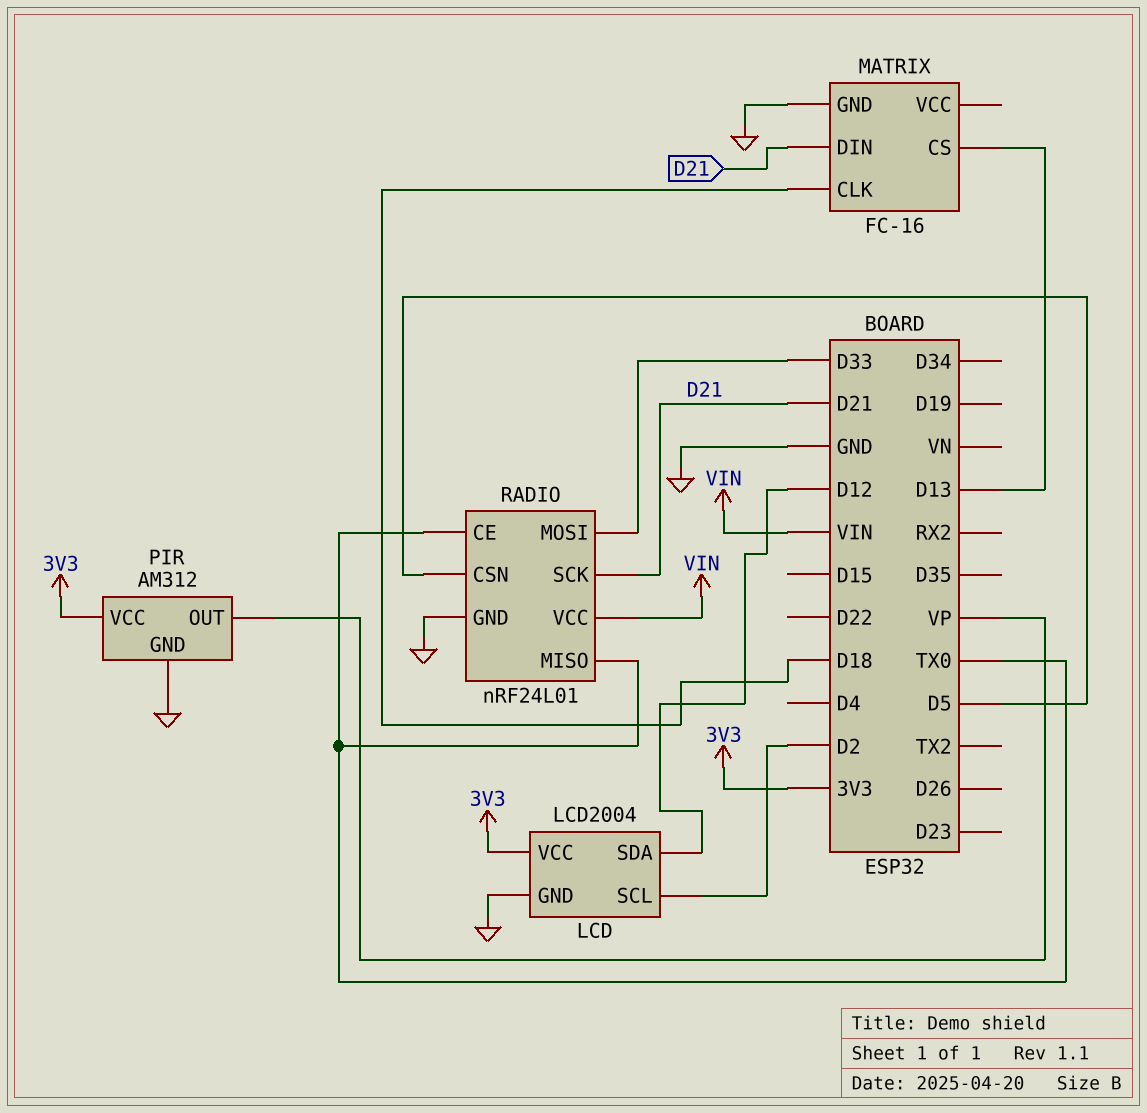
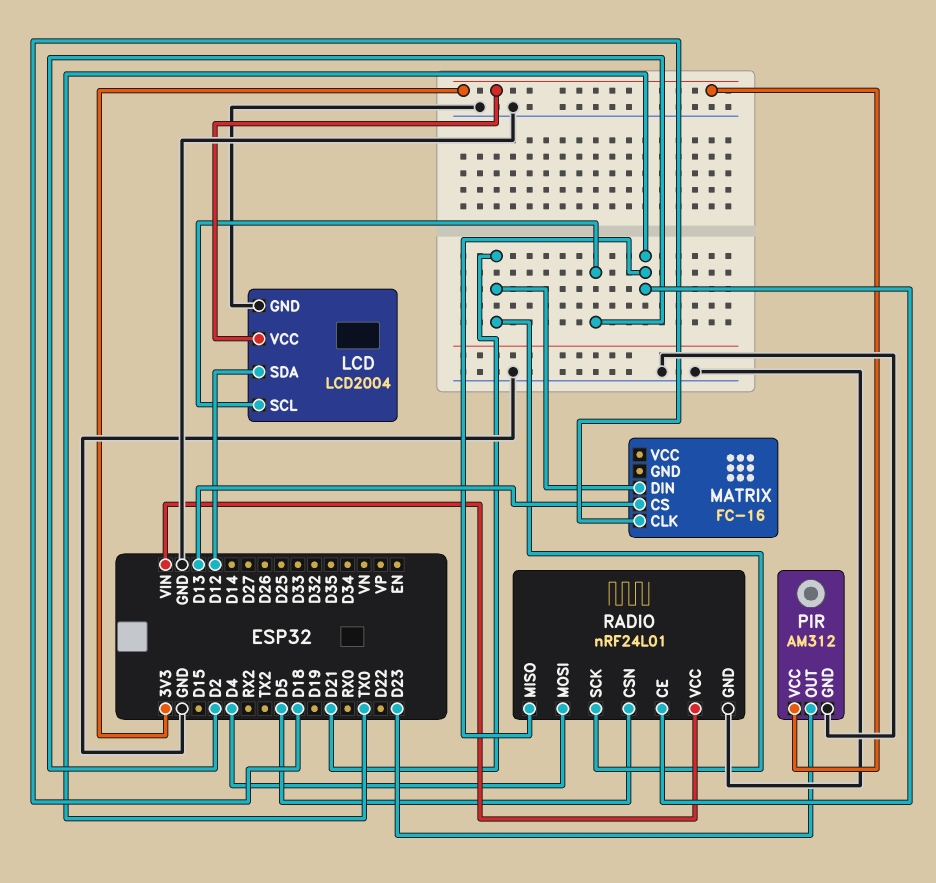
MATRIX pin GND: GND -> none
PIR pin OUT: VP -> D23
RADIO pin MOSI: D33 -> D4

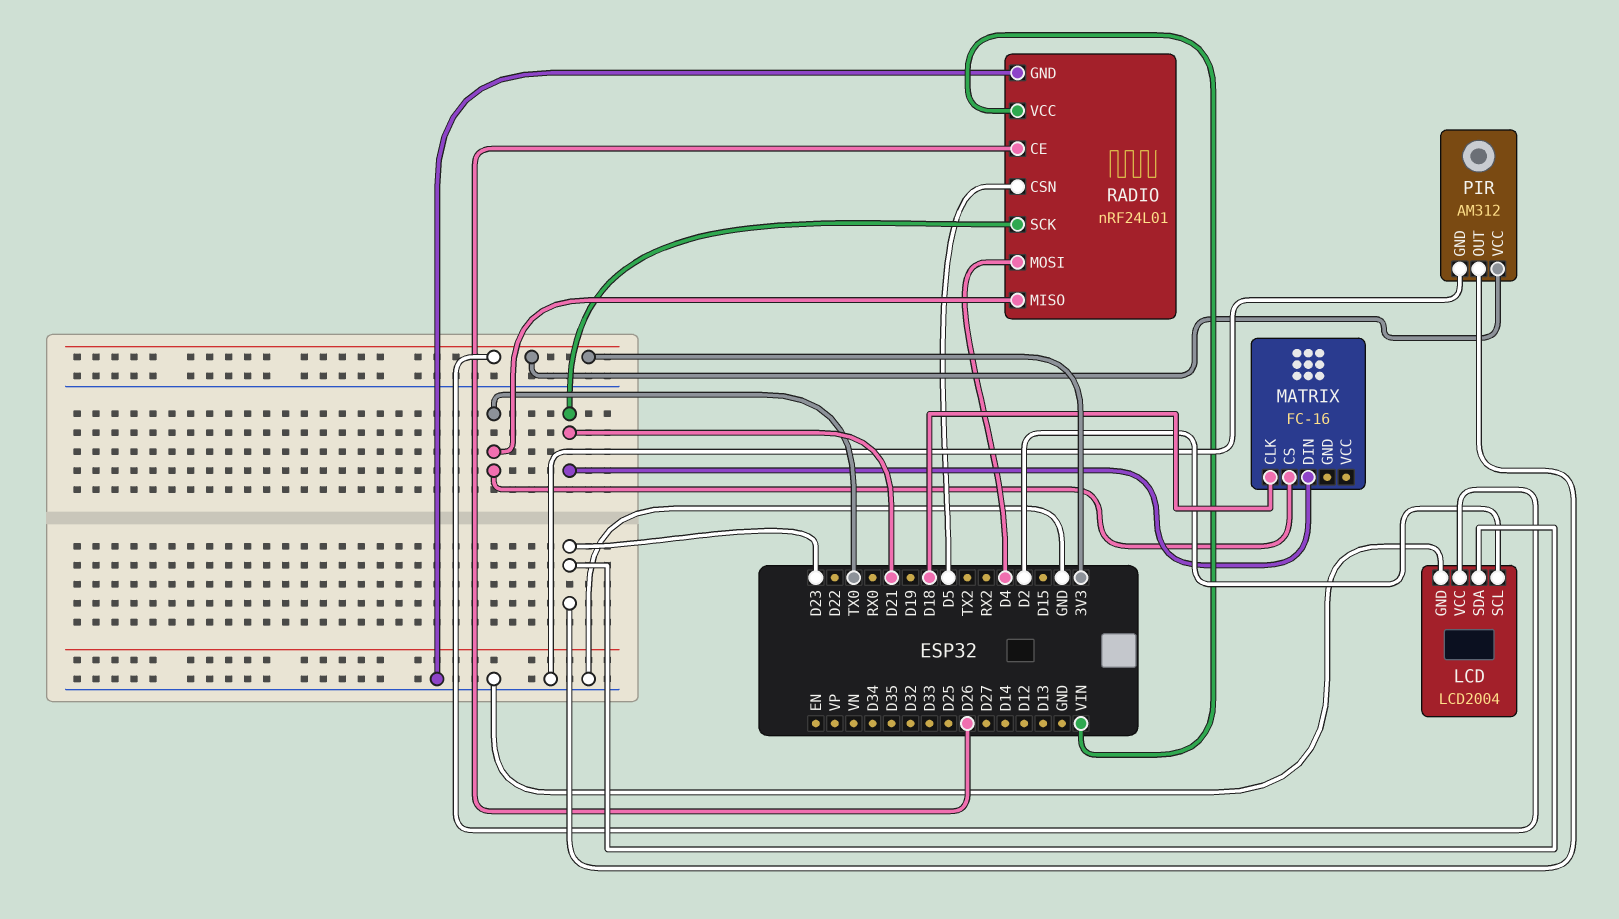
LCD pin SDA: D12 -> D23
MATRIX pin CS: D13 -> TX0
RADIO pin CE: TX0 -> D26

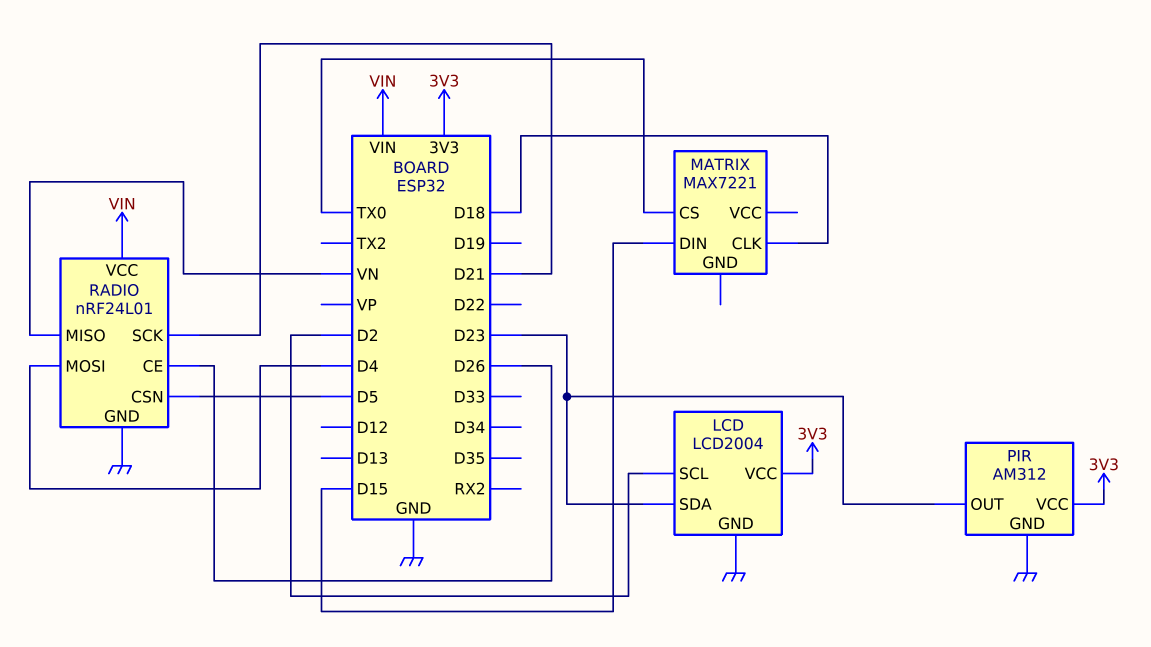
MATRIX: FC-16 -> MAX7221
MATRIX pin DIN: D21 -> D15
RADIO pin MISO: TX0 -> VN

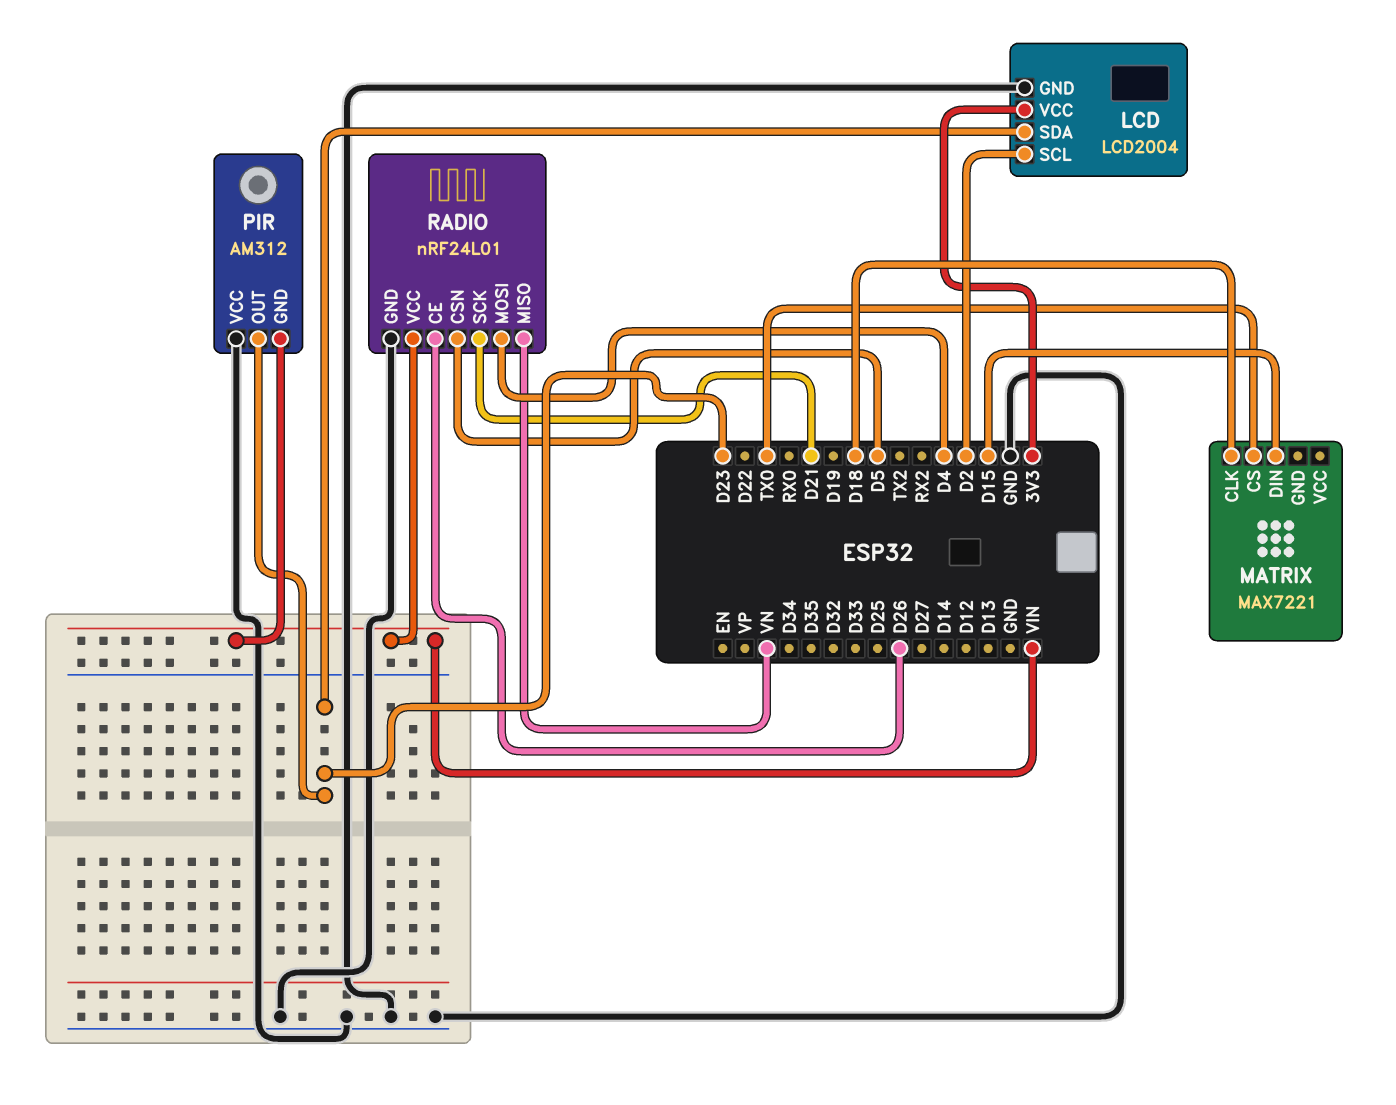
PIR pin GND: GND -> VIN
PIR pin VCC: 3V3 -> GND

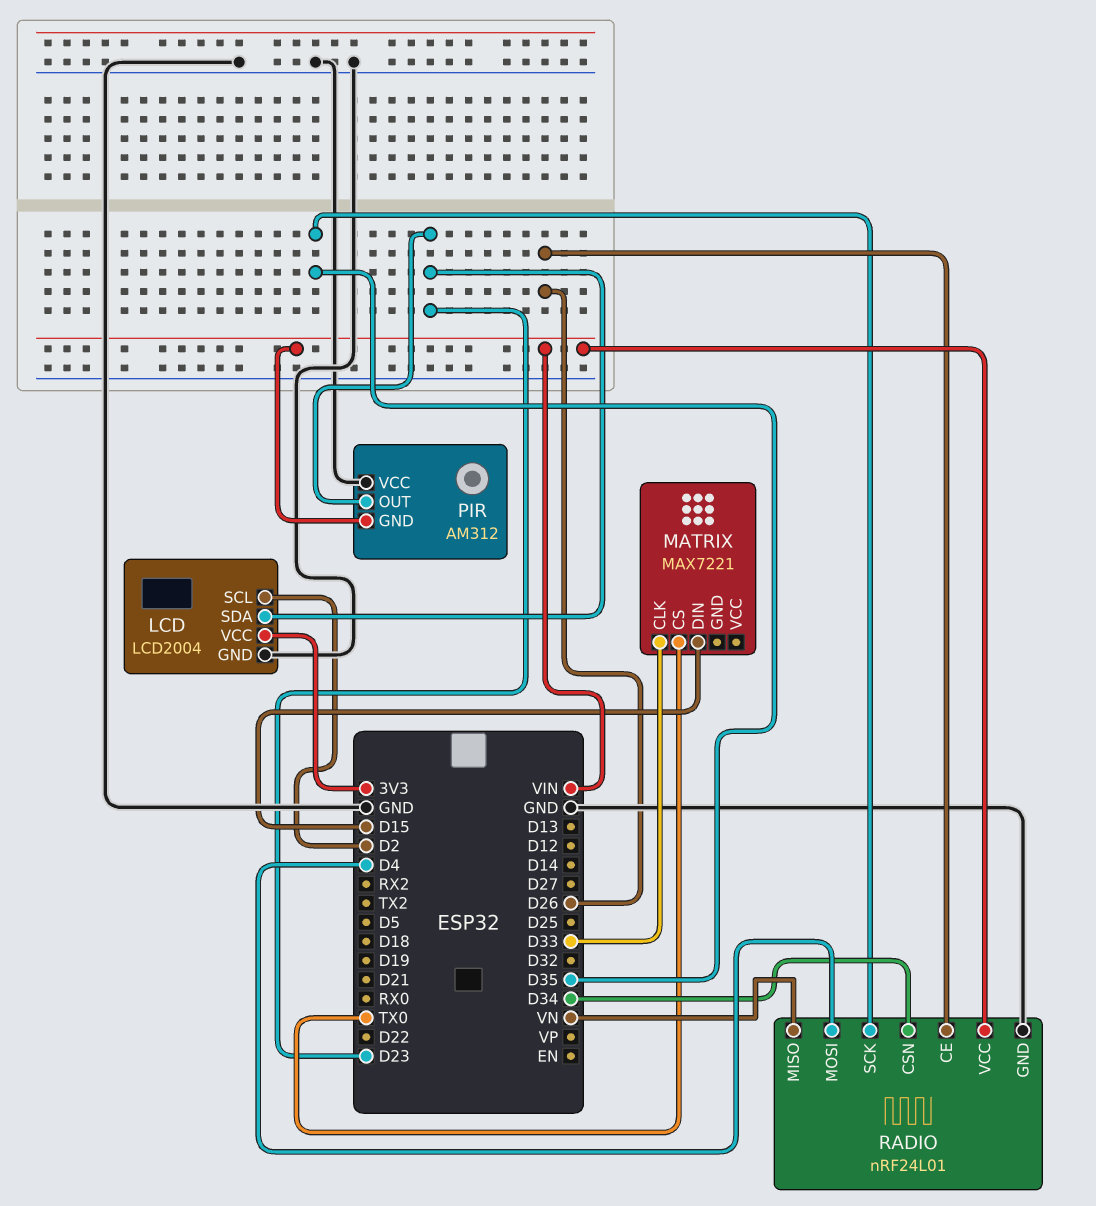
MATRIX pin CLK: D18 -> D33
RADIO pin CSN: D5 -> D34
RADIO pin SCK: D21 -> D35

